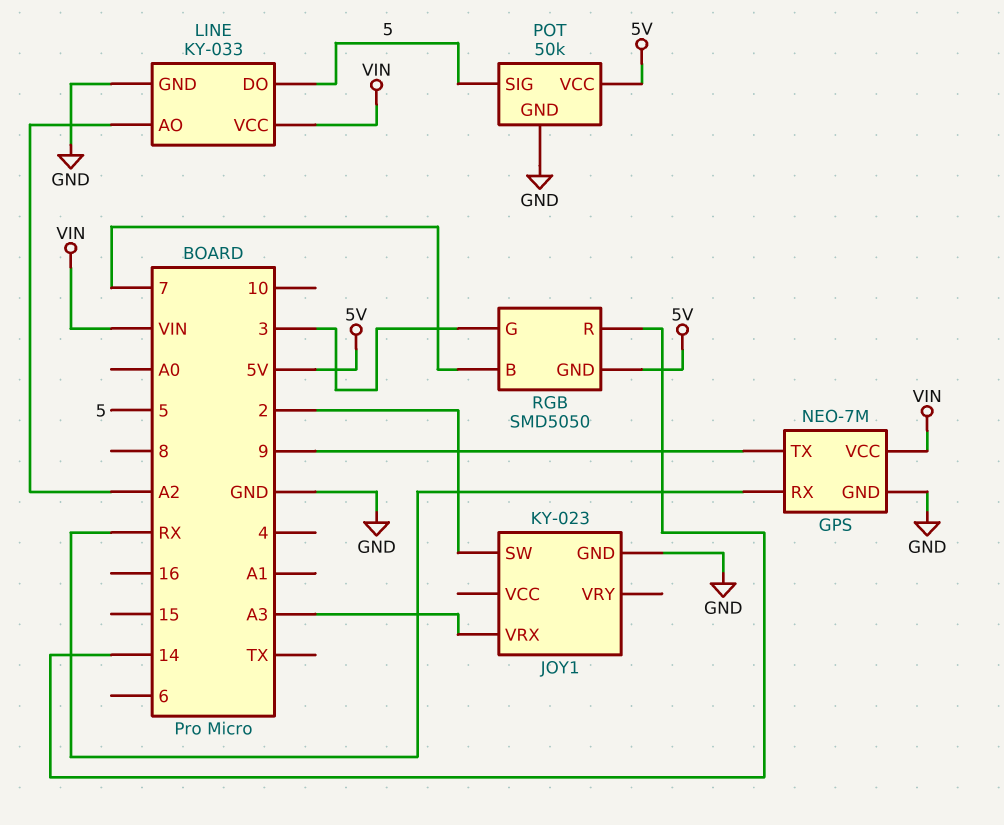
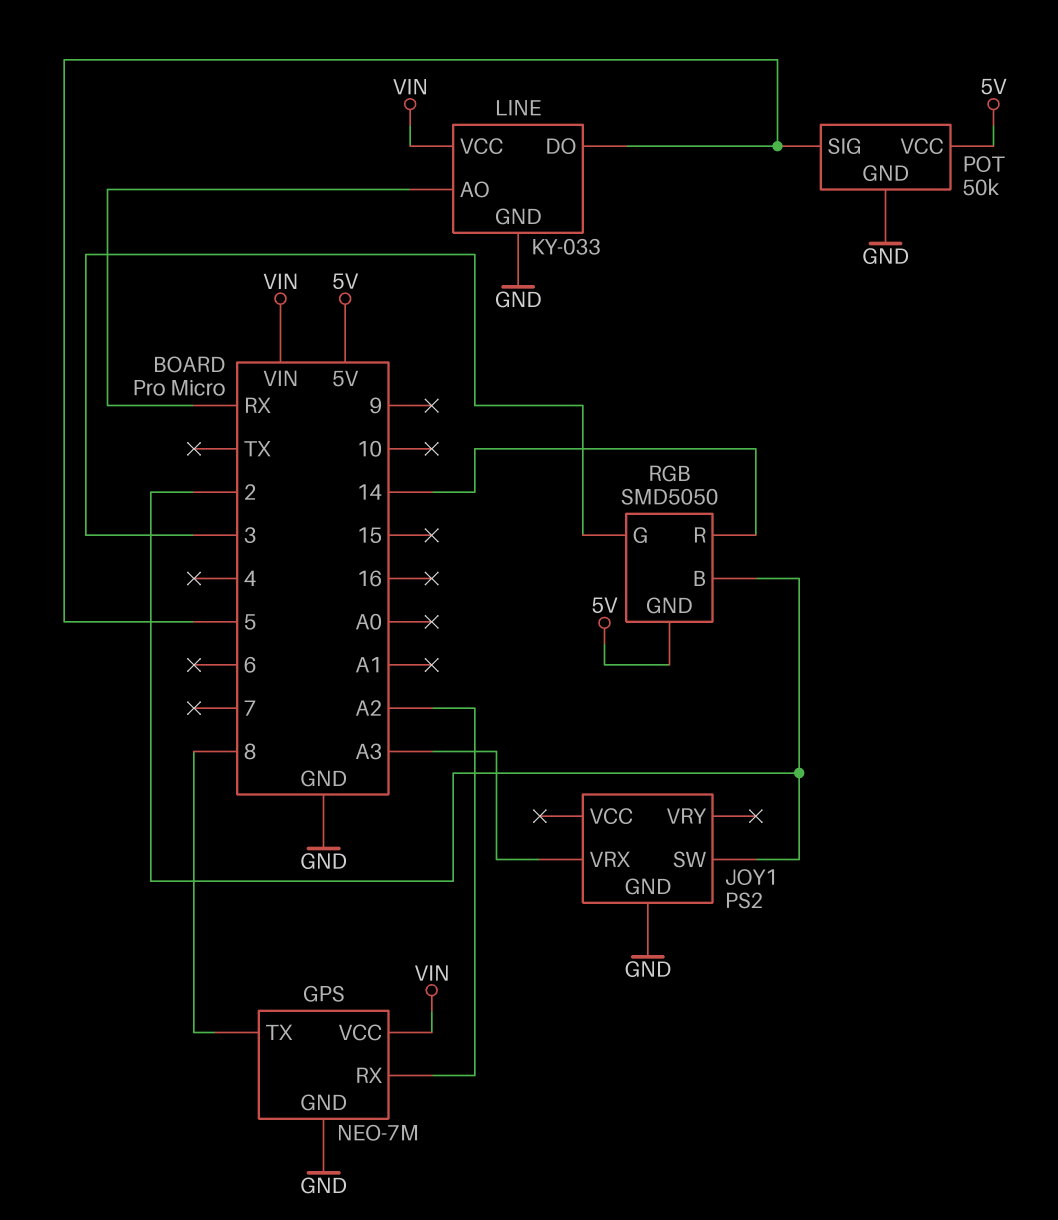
GPS pin RX: RX -> A2
GPS pin TX: 9 -> 8
JOY1: KY-023 -> PS2
LINE pin AO: A2 -> RX
RGB pin B: 7 -> 2

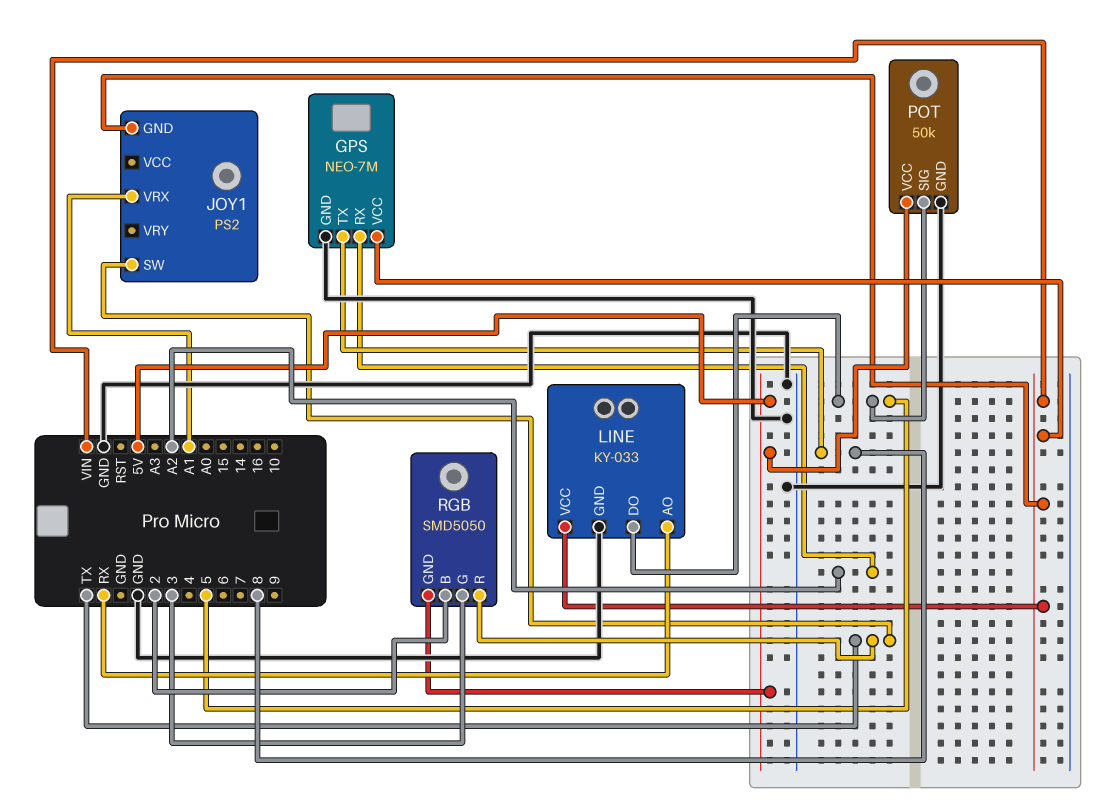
JOY1 pin GND: GND -> VIN
JOY1 pin SW: 2 -> TX
JOY1 pin VRX: A3 -> A1
RGB pin R: 14 -> TX

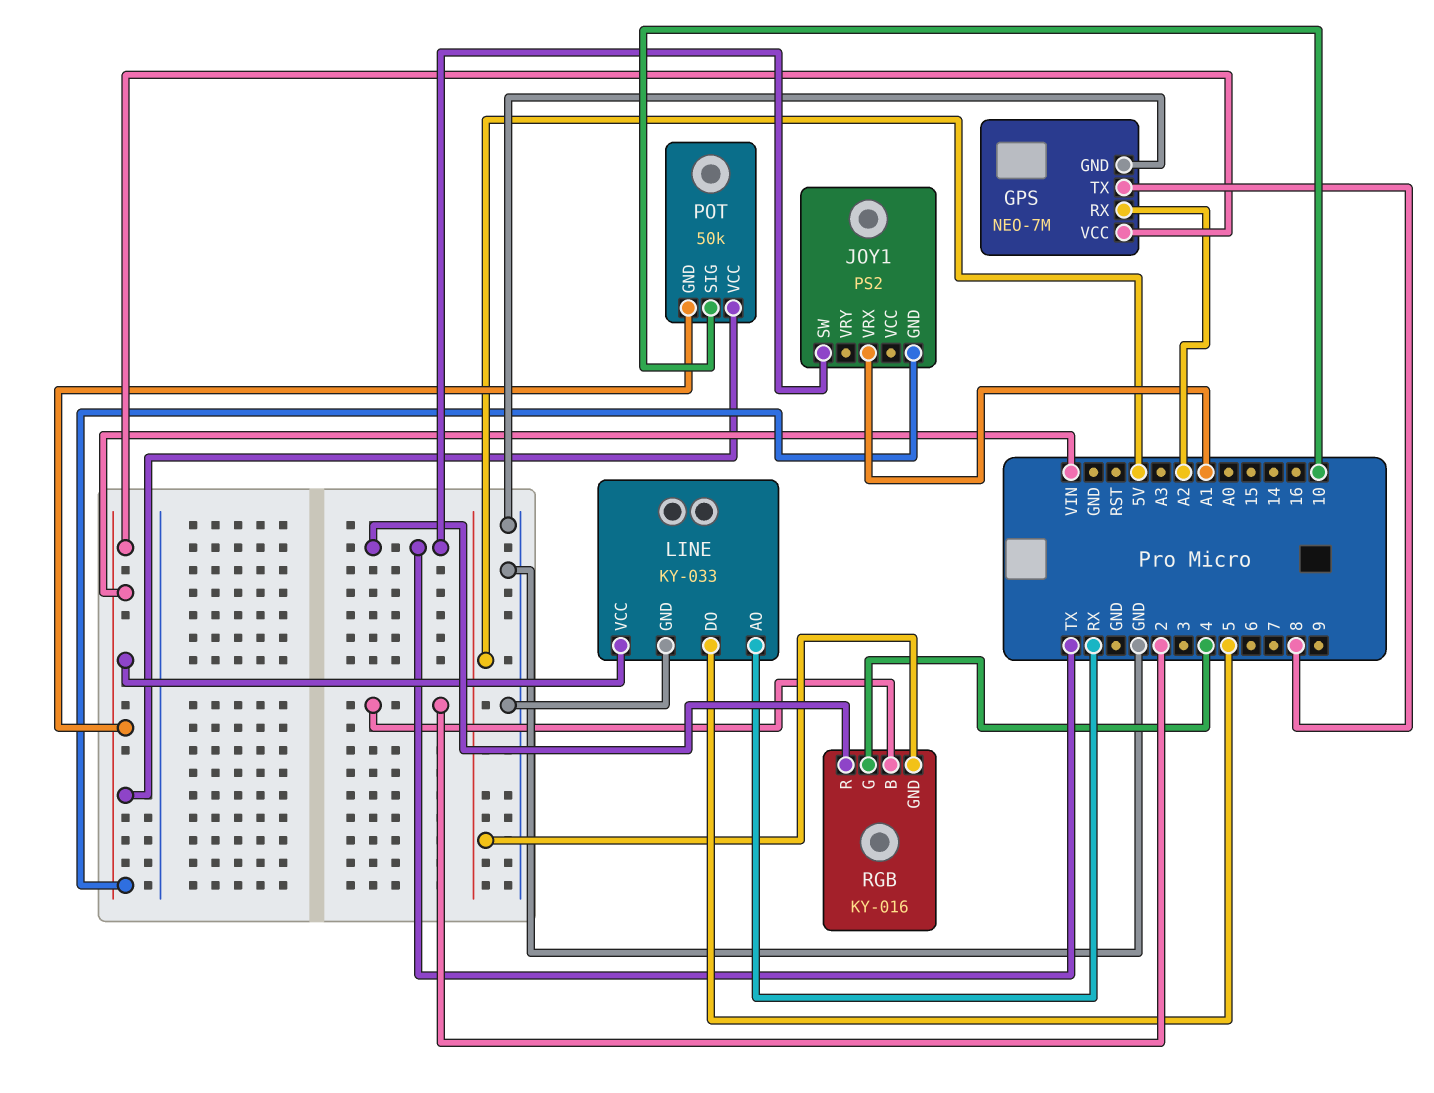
POT pin GND: GND -> VIN
POT pin SIG: 5 -> 10
POT pin VCC: 5V -> VIN
RGB: SMD5050 -> KY-016
RGB pin G: 3 -> 4

